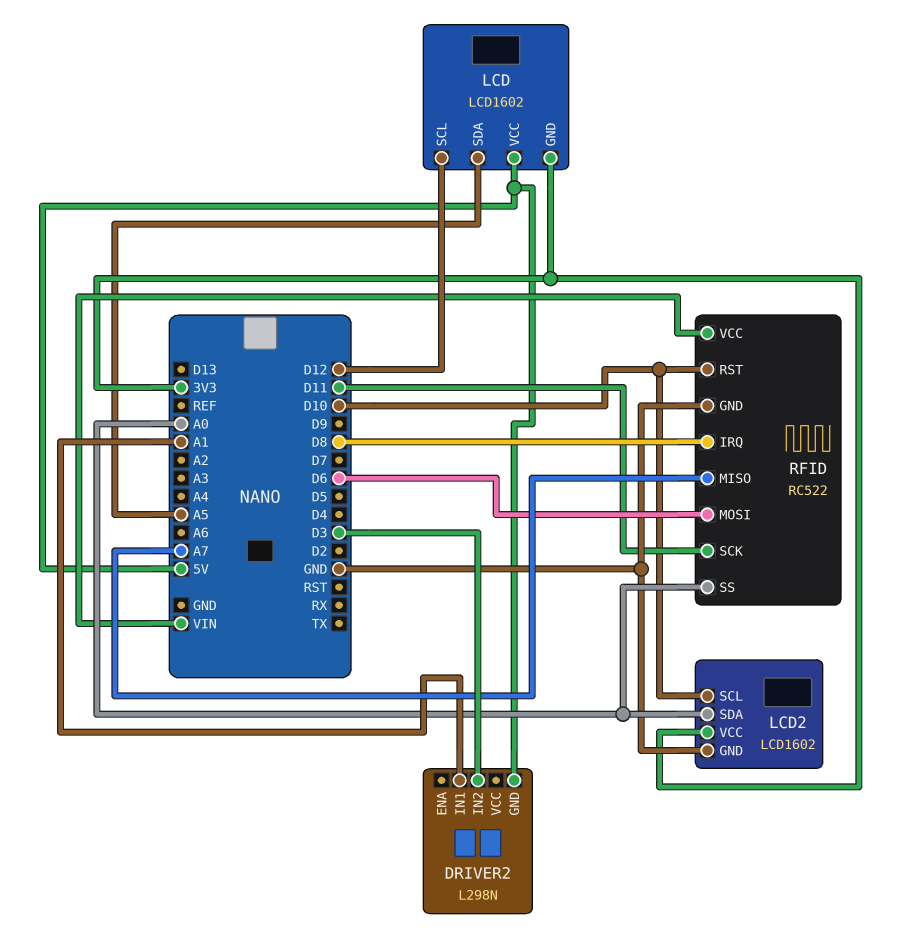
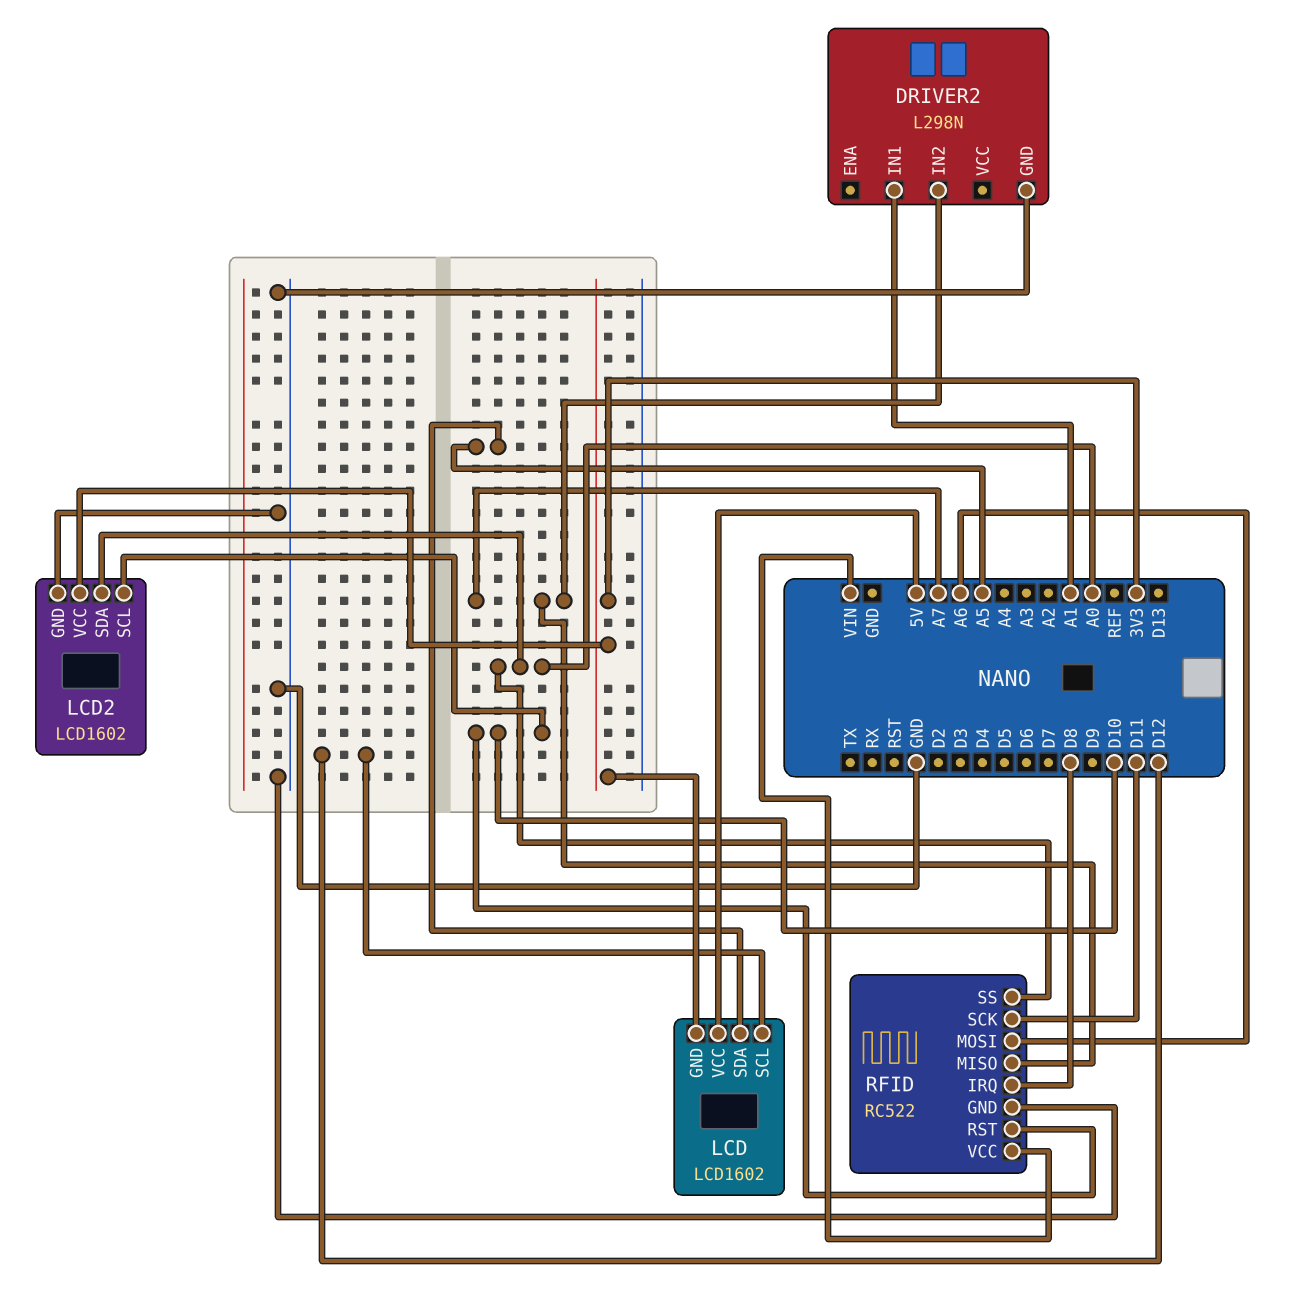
DRIVER2 pin GND: 5V -> GND
DRIVER2 pin IN2: D3 -> A7
RFID pin MOSI: D6 -> A6

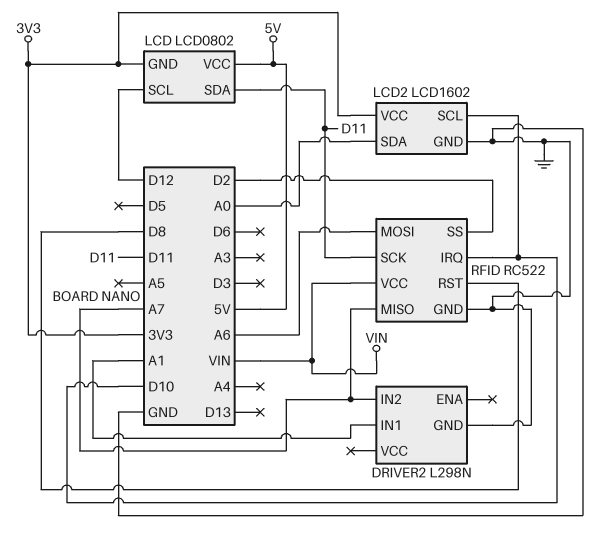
LCD: LCD1602 -> LCD0802
LCD pin SDA: A5 -> D11
RFID pin IRQ: D8 -> D10
RFID pin RST: D10 -> D8
RFID pin SS: A0 -> D2

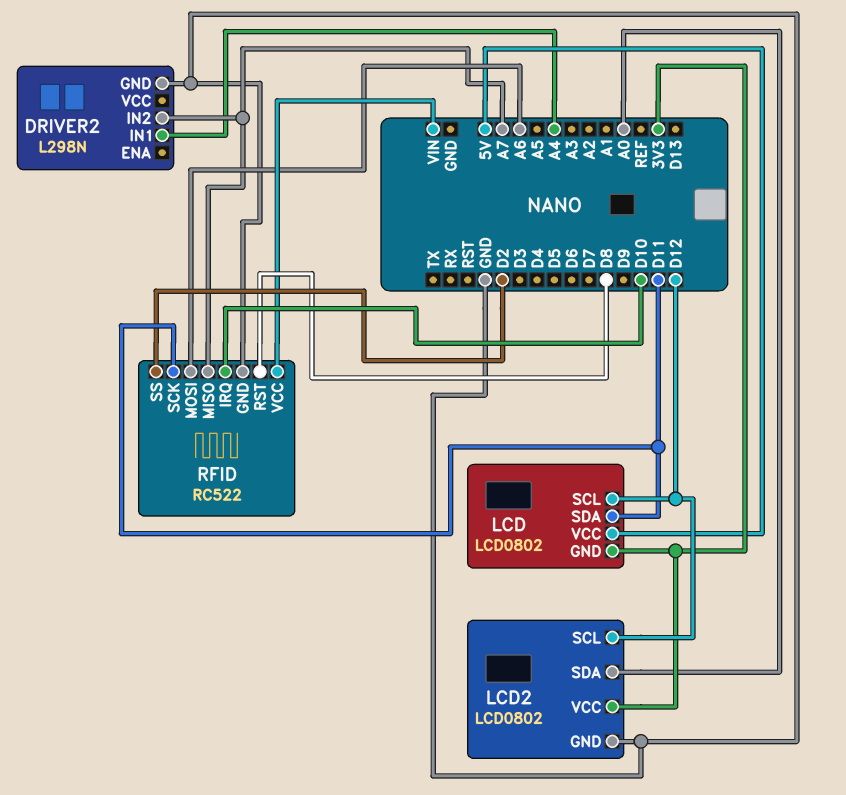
DRIVER2 pin IN1: A1 -> A4
LCD2: LCD1602 -> LCD0802
LCD2 pin SCL: D10 -> D12

